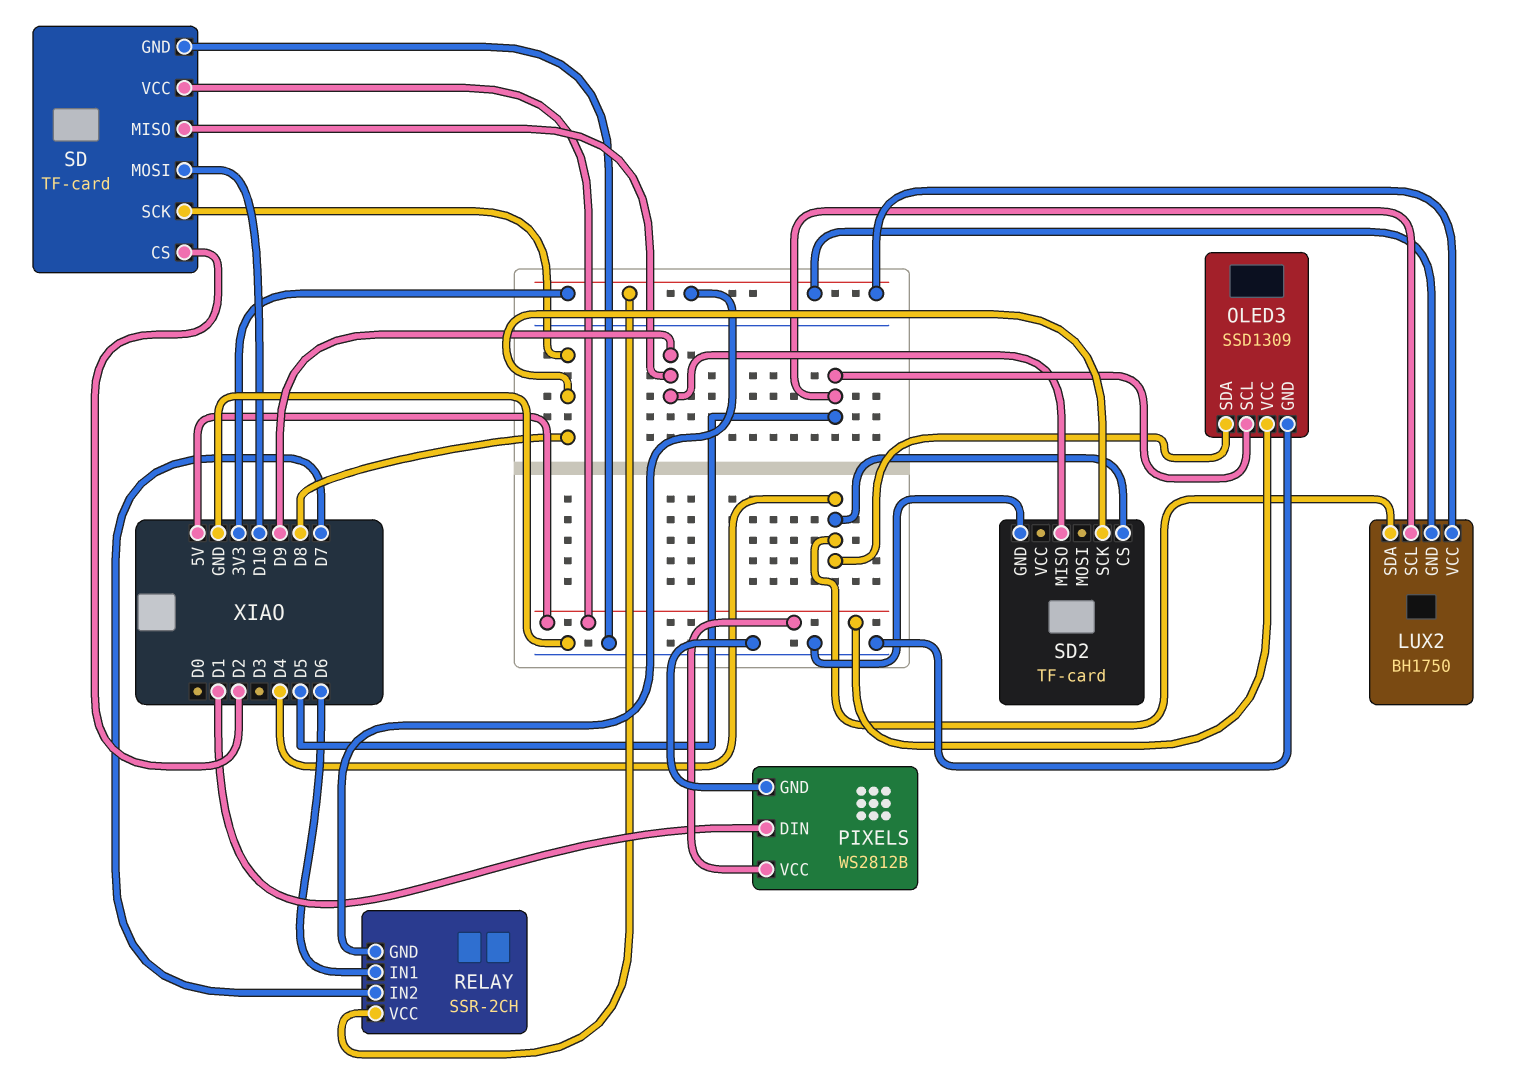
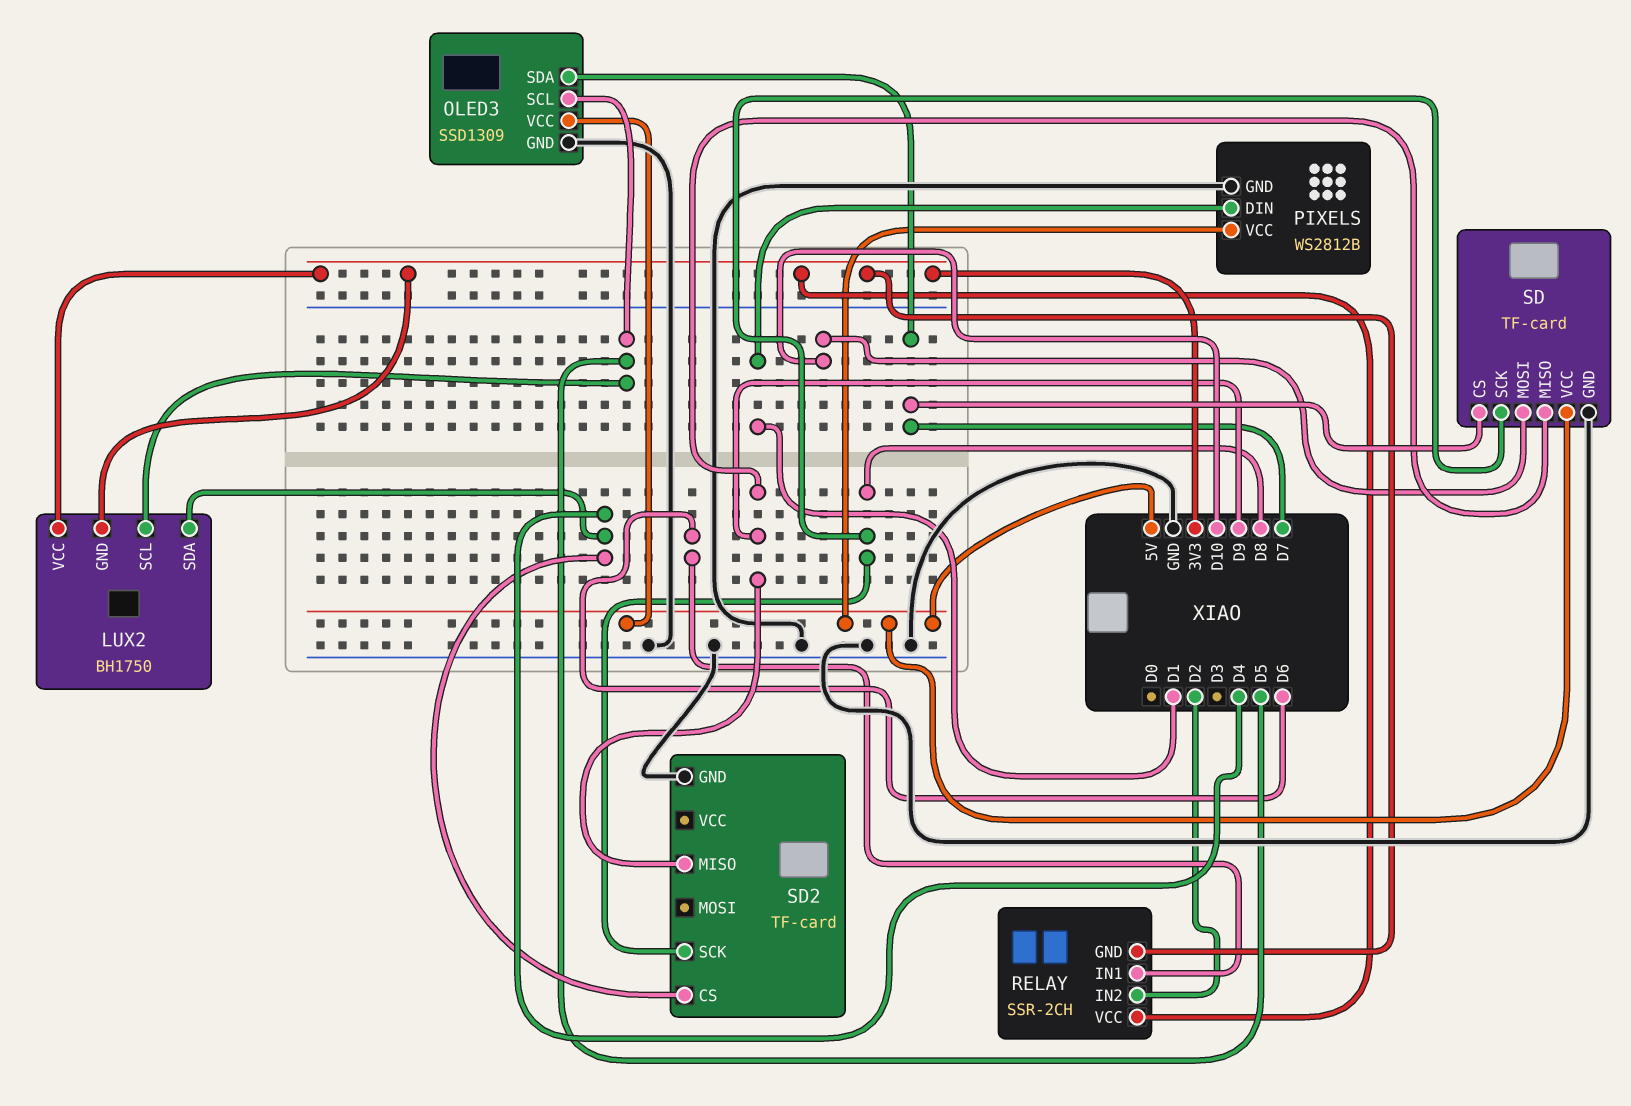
OLED3 pin SDA: D4 -> D7
RELAY pin IN2: D7 -> D2
SD pin CS: D2 -> D7

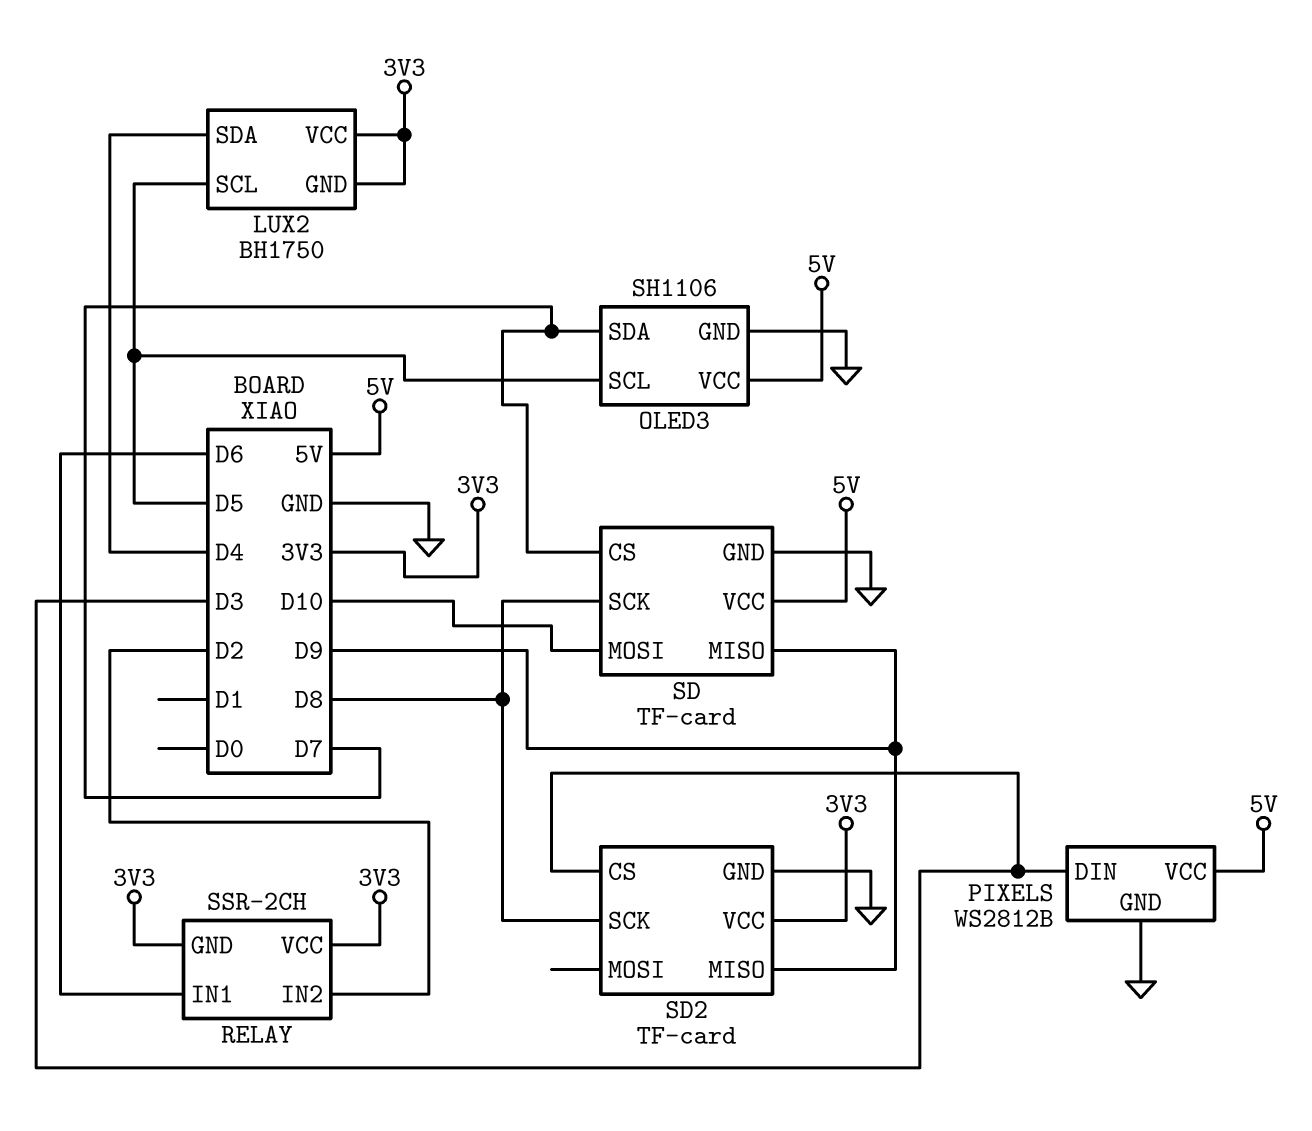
OLED3: SSD1309 -> SH1106
PIXELS pin DIN: D1 -> D3
SD2 pin CS: D4 -> D3
SD2 pin VCC: none -> 3V3

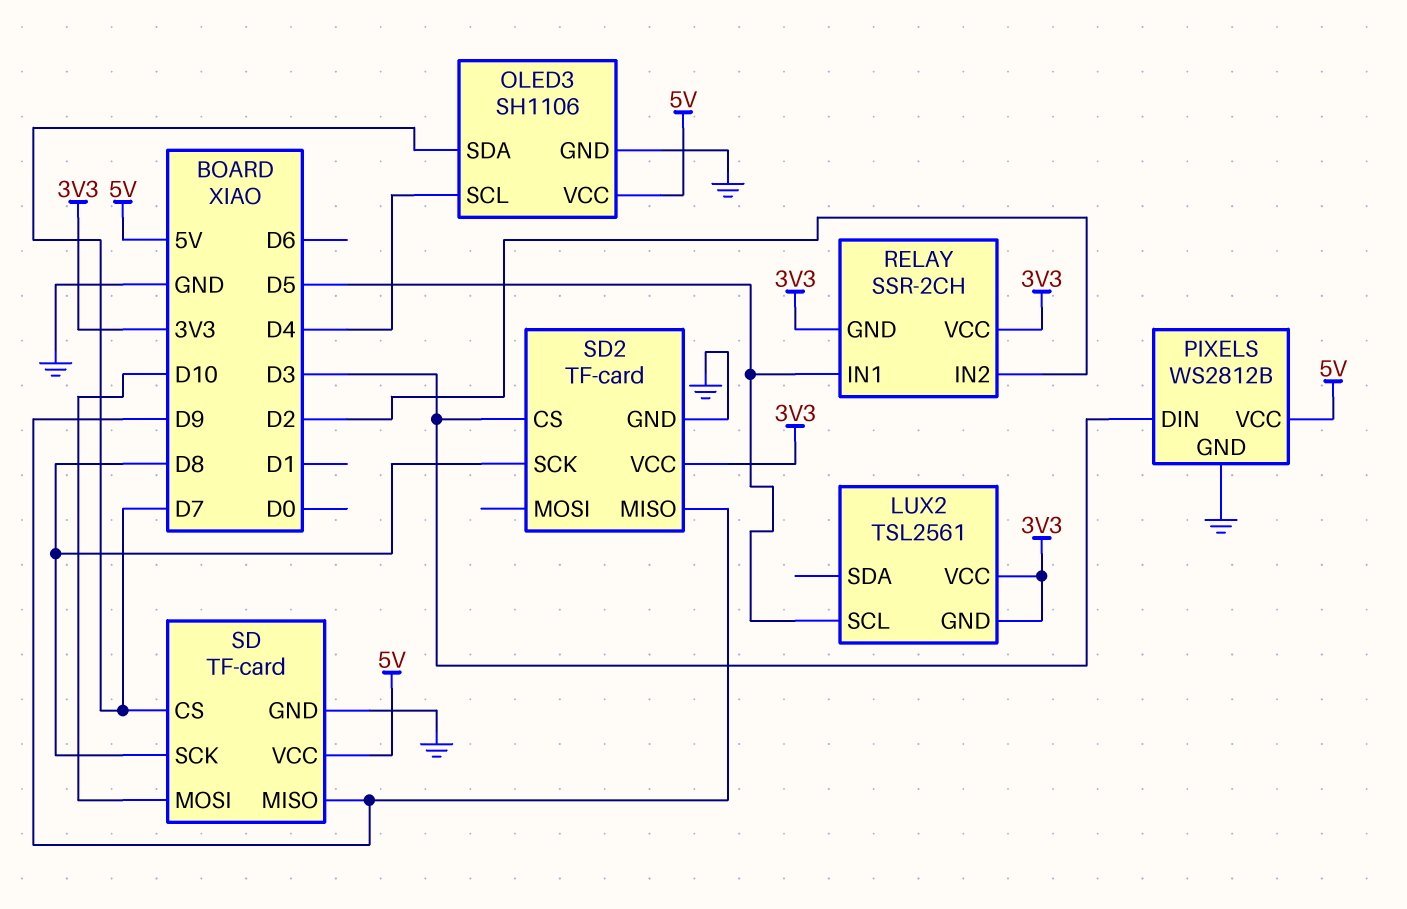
LUX2: BH1750 -> TSL2561
LUX2 pin SDA: D4 -> none
OLED3 pin SCL: D5 -> D4
RELAY pin IN1: D6 -> D5

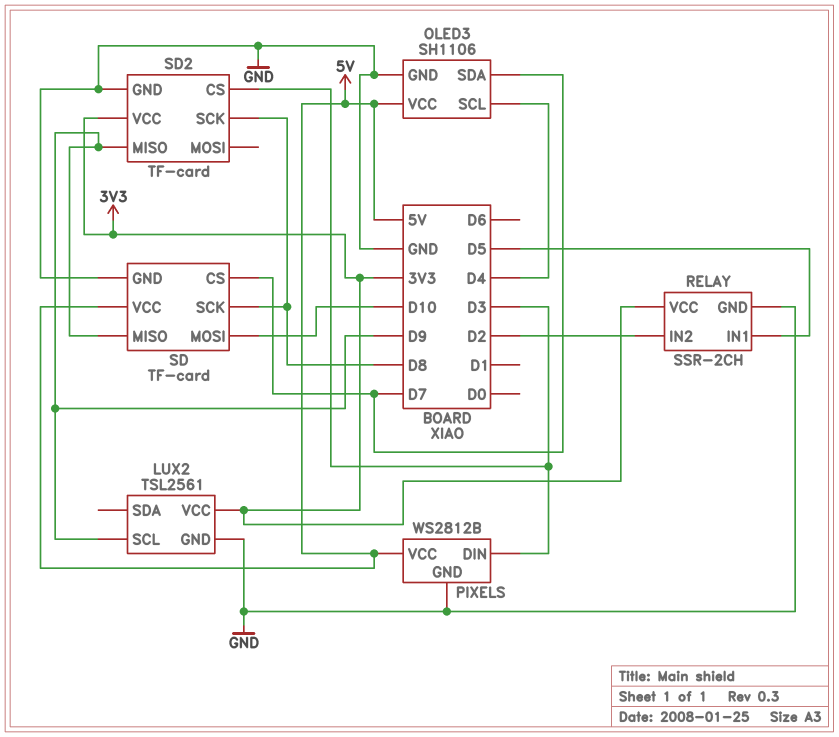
LUX2 pin GND: 3V3 -> GND
LUX2 pin SCL: D5 -> D9
RELAY pin GND: 3V3 -> GND

